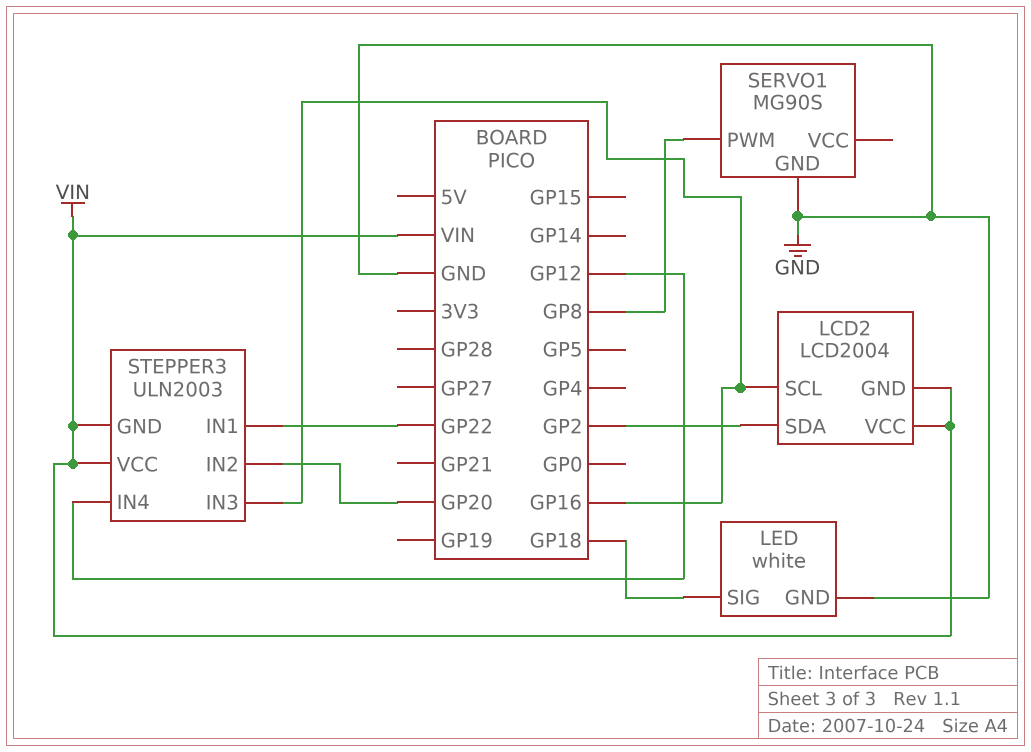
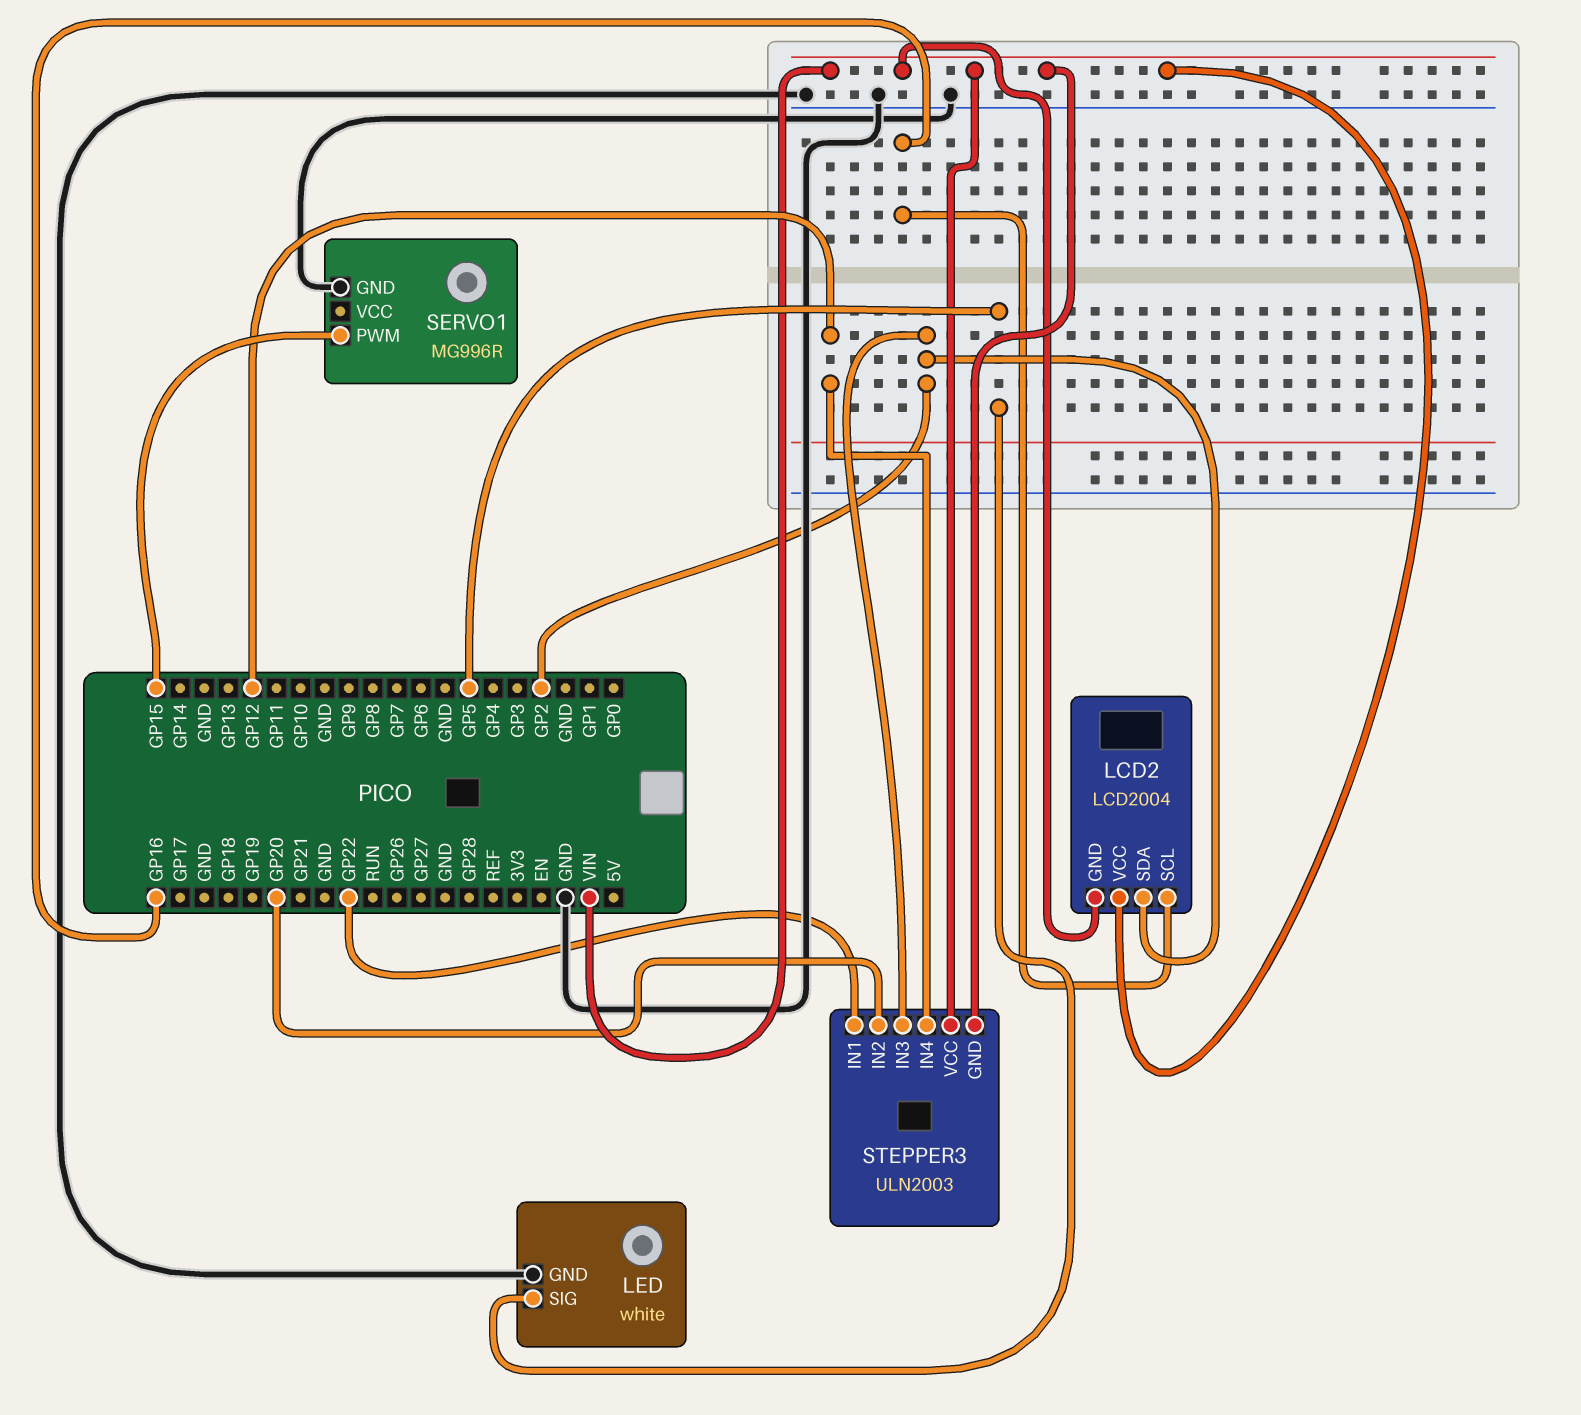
LED pin SIG: GP18 -> GP5
SERVO1: MG90S -> MG996R
SERVO1 pin PWM: GP8 -> GP15
STEPPER3 pin IN3: GP16 -> GP2

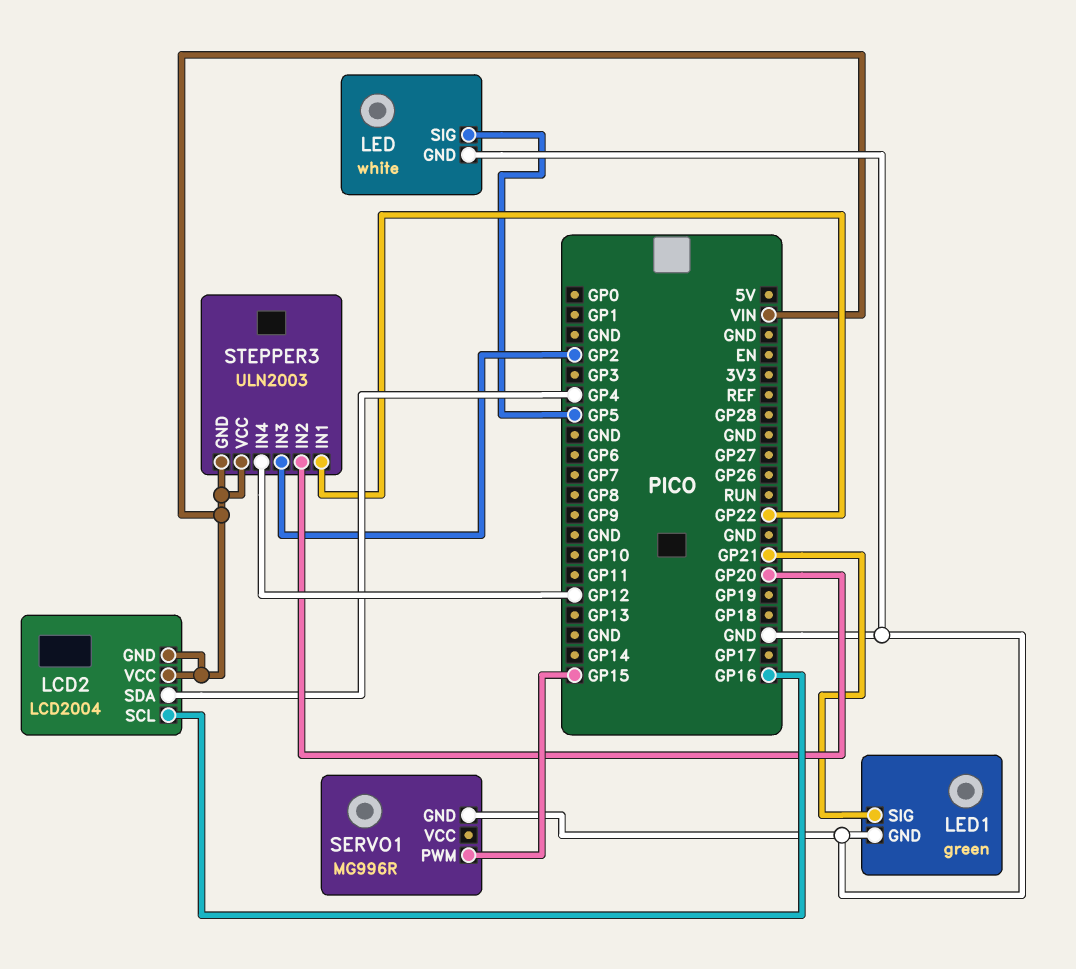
LCD2 pin SDA: GP2 -> GP4
LED1: none -> green
LED1 pin GND: none -> GND
LED1 pin SIG: none -> GP21

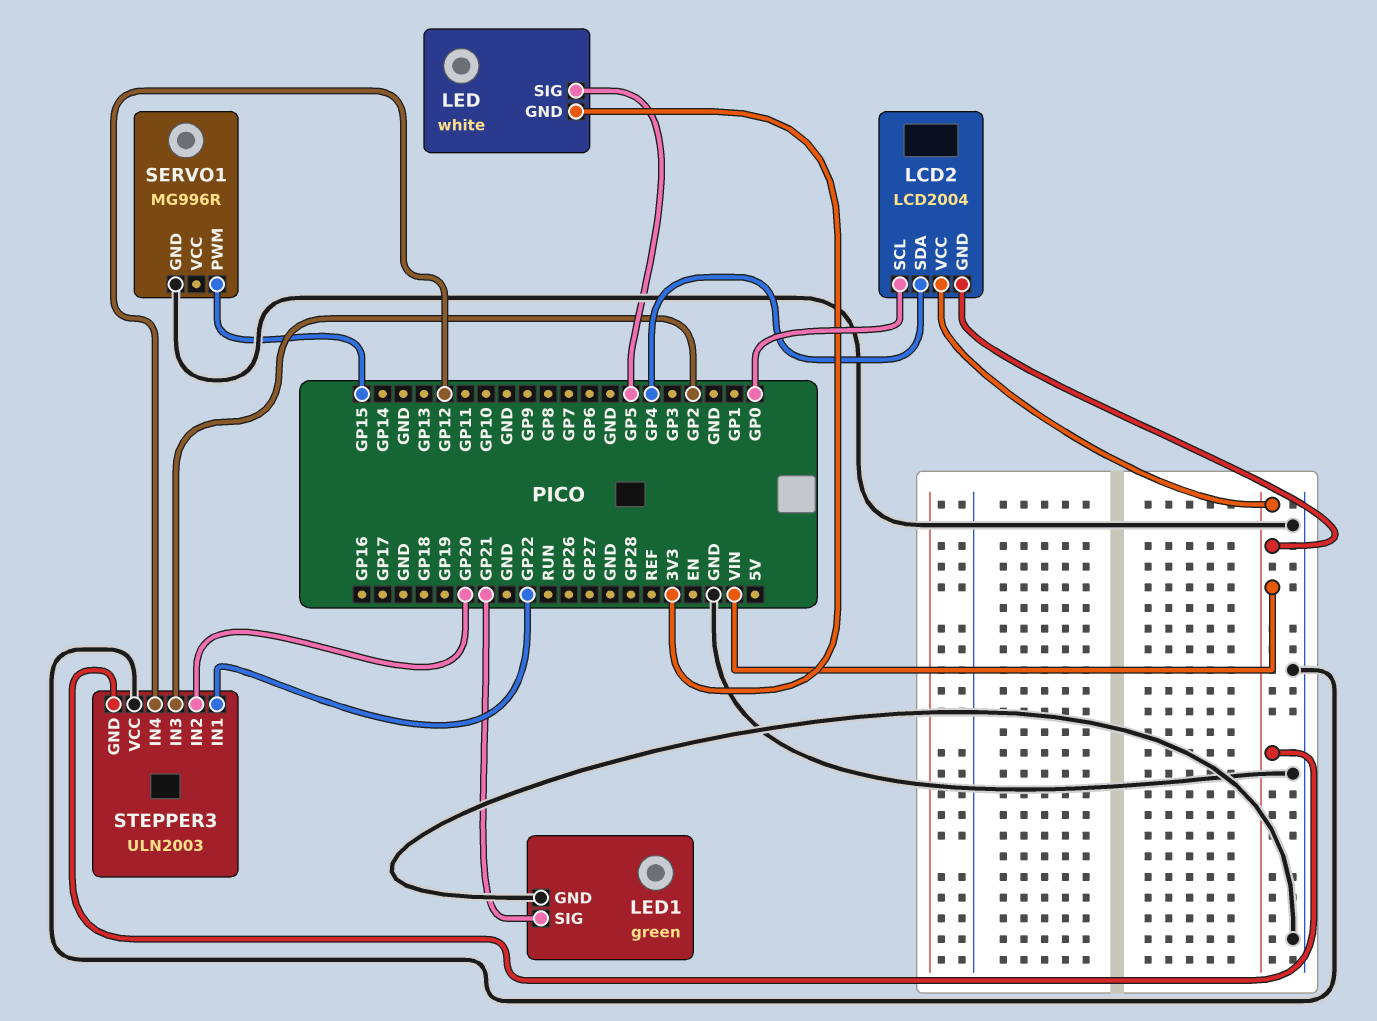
LCD2 pin SCL: GP16 -> GP0
LED pin GND: GND -> 3V3
STEPPER3 pin VCC: VIN -> GND

